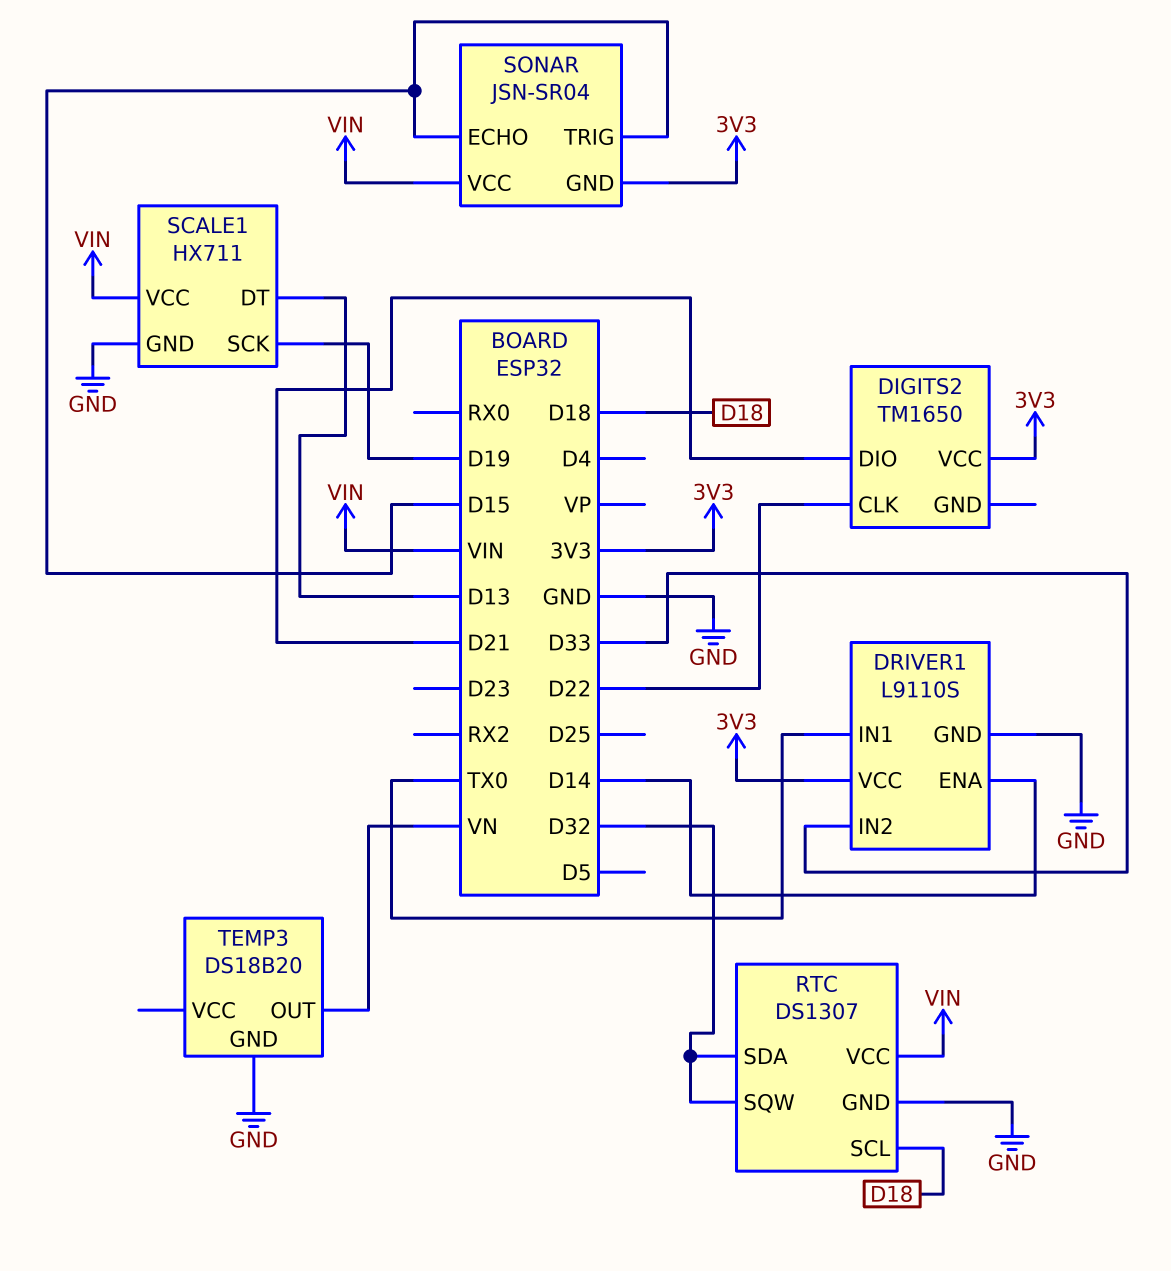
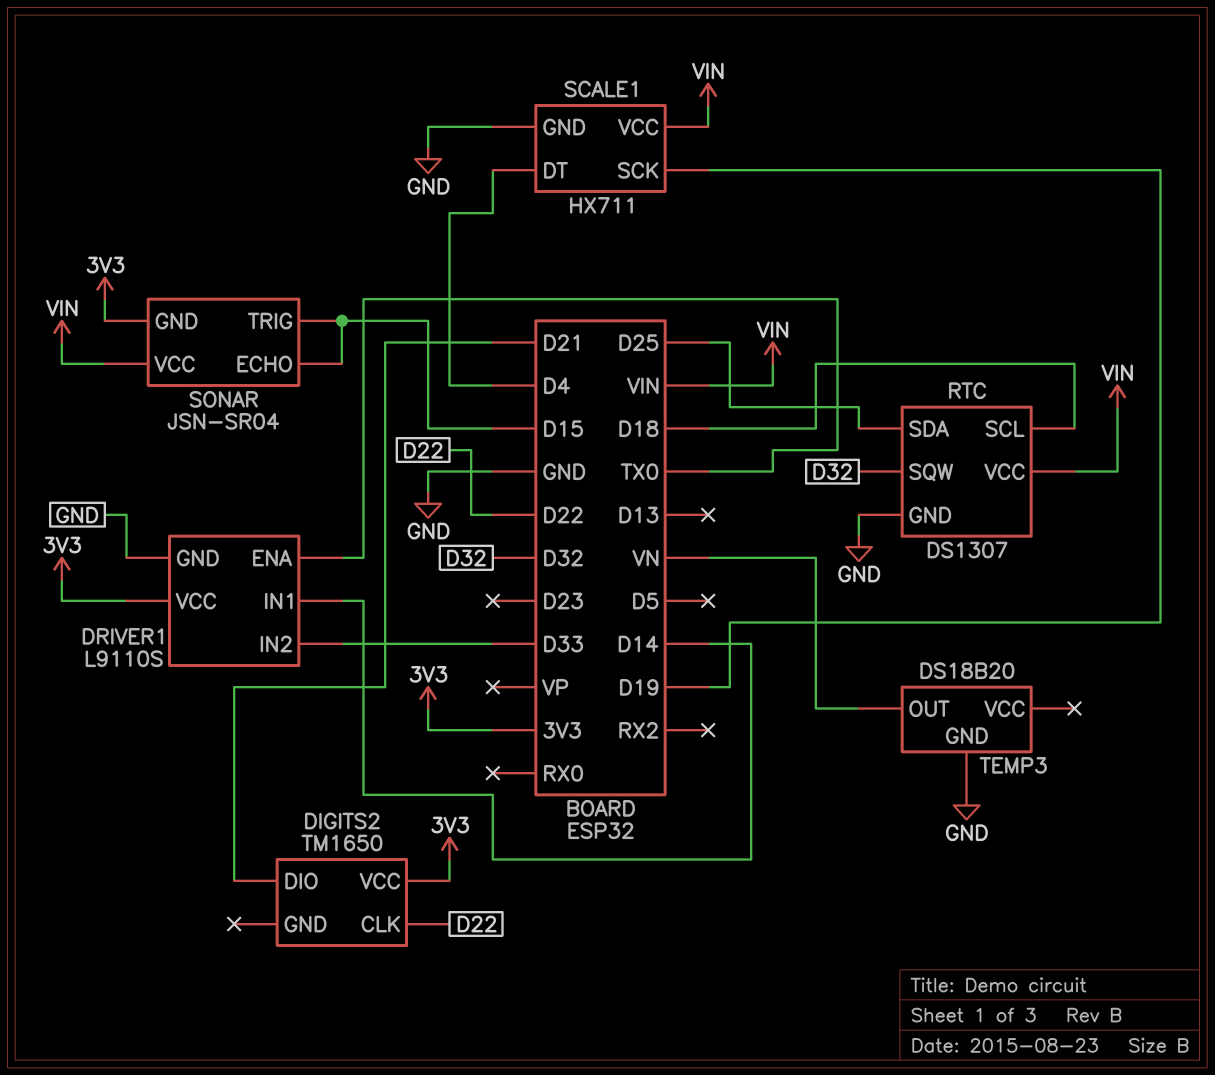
DRIVER1 pin ENA: D14 -> TX0
DRIVER1 pin IN1: TX0 -> D14
RTC pin SDA: D32 -> D25
SCALE1 pin DT: D13 -> D4

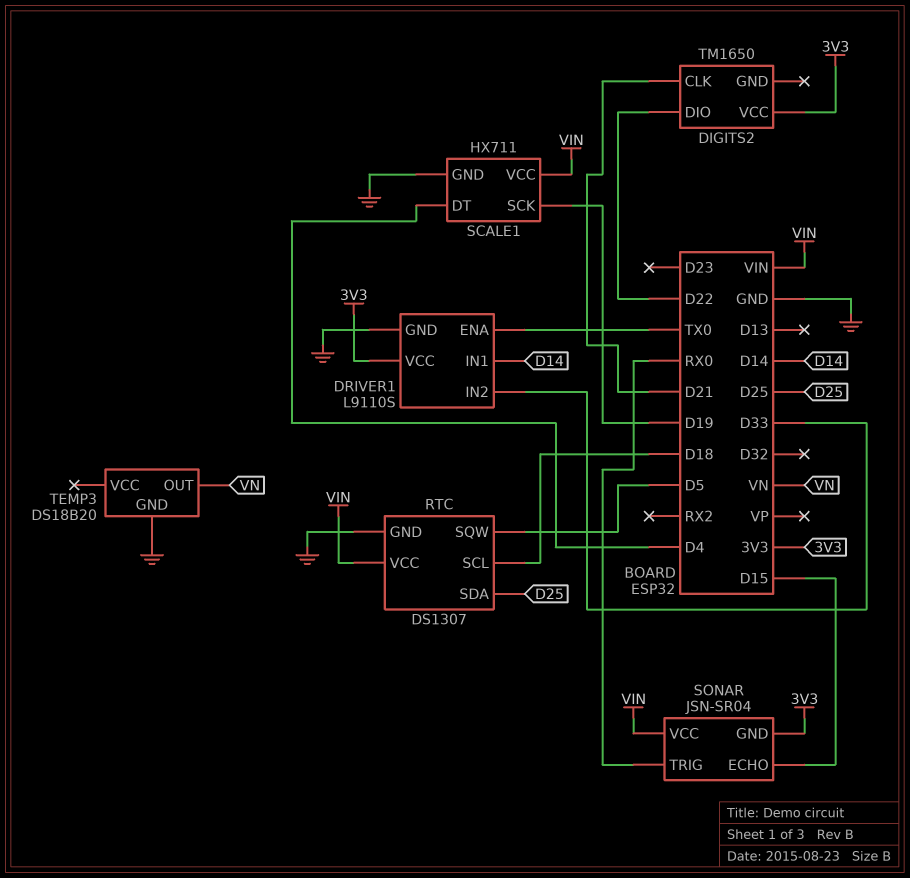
DIGITS2 pin CLK: D22 -> D21
DIGITS2 pin DIO: D21 -> D22
RTC pin SQW: D32 -> D5
SONAR pin TRIG: D15 -> RX0

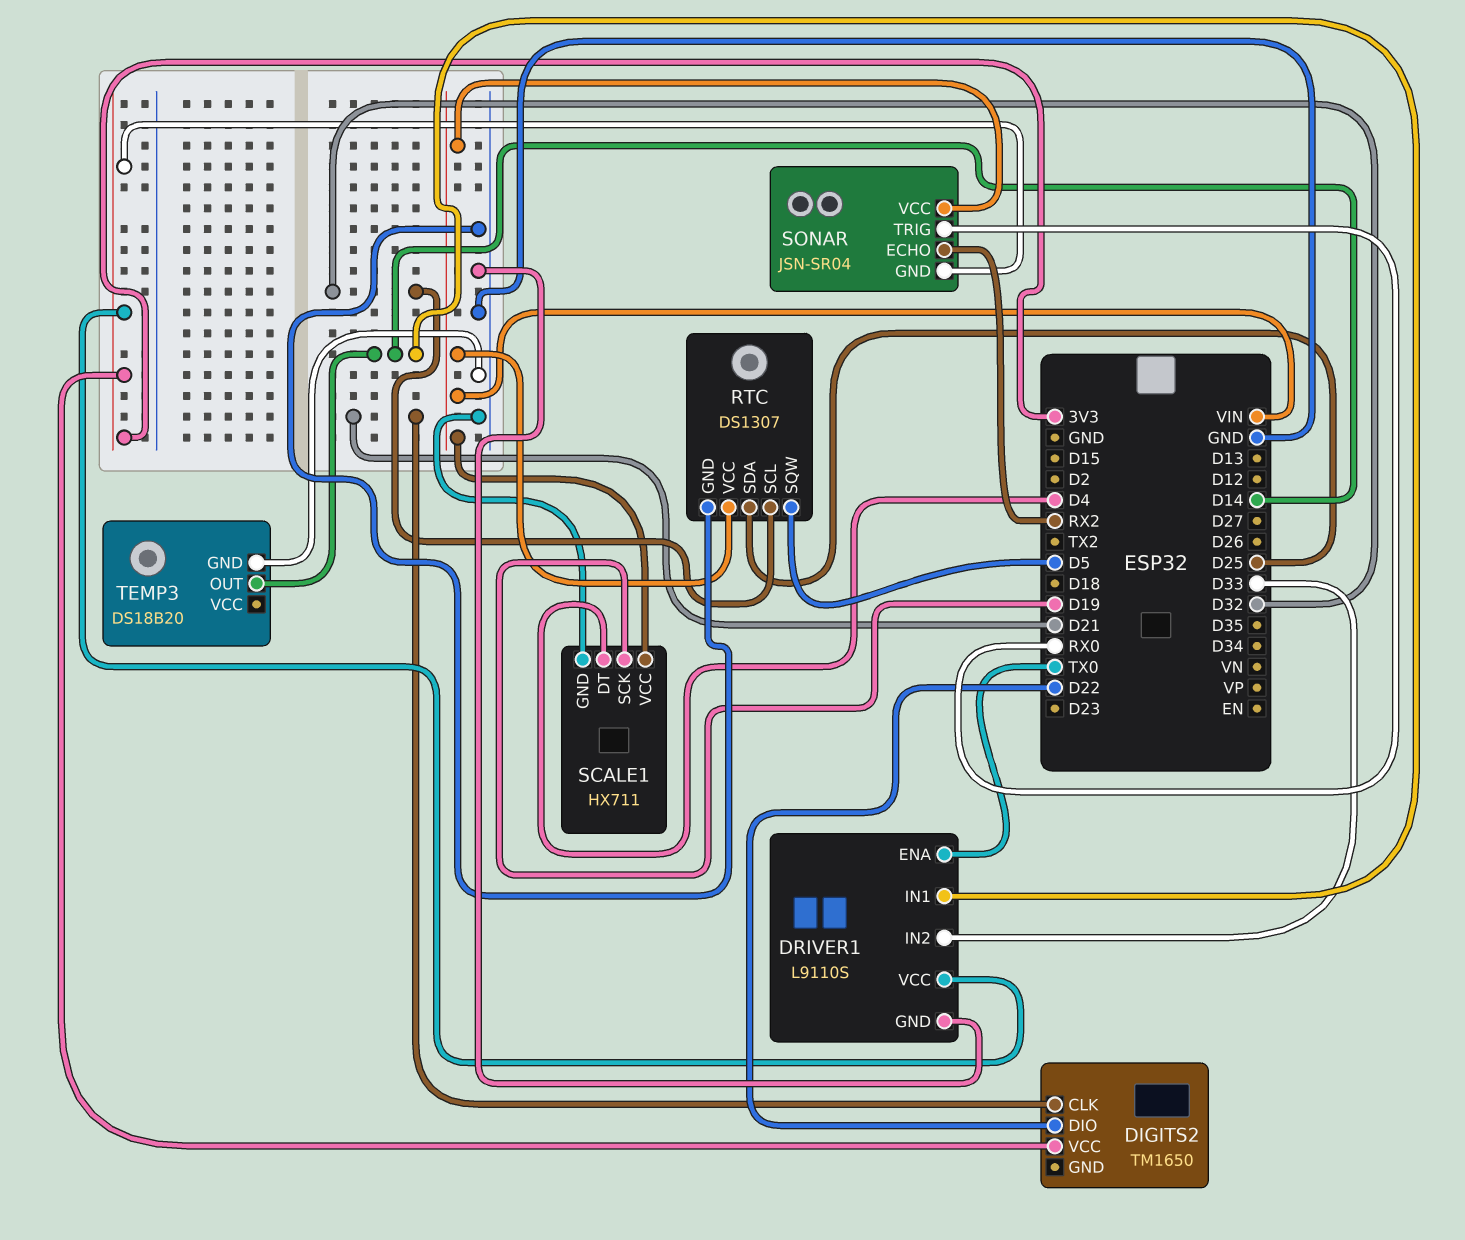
RTC pin SCL: D18 -> D32
SONAR pin ECHO: D15 -> RX2
TEMP3 pin OUT: VN -> D14

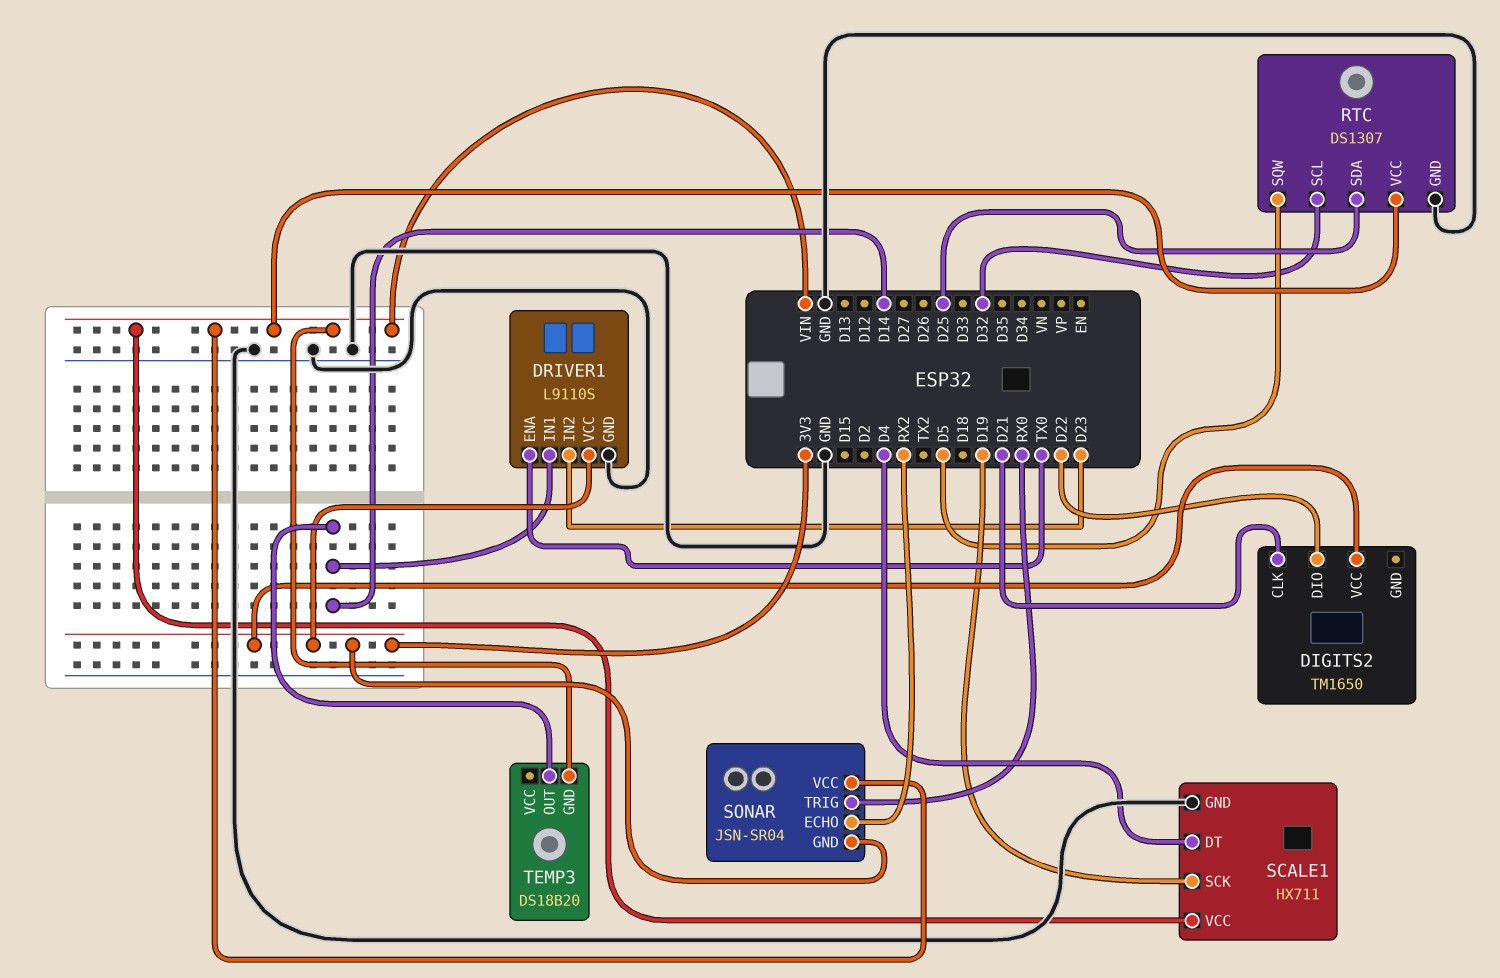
DRIVER1 pin IN2: D33 -> D23
TEMP3 pin GND: GND -> VIN

